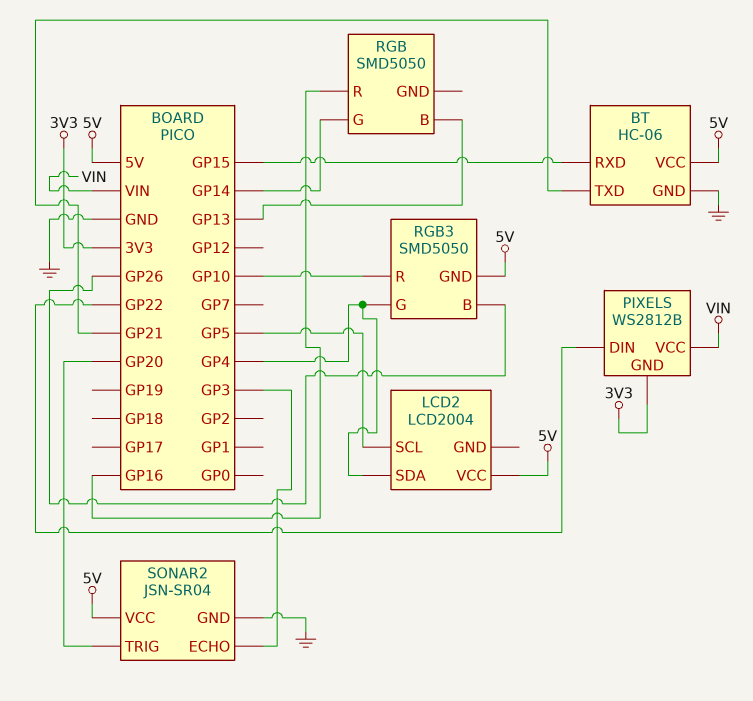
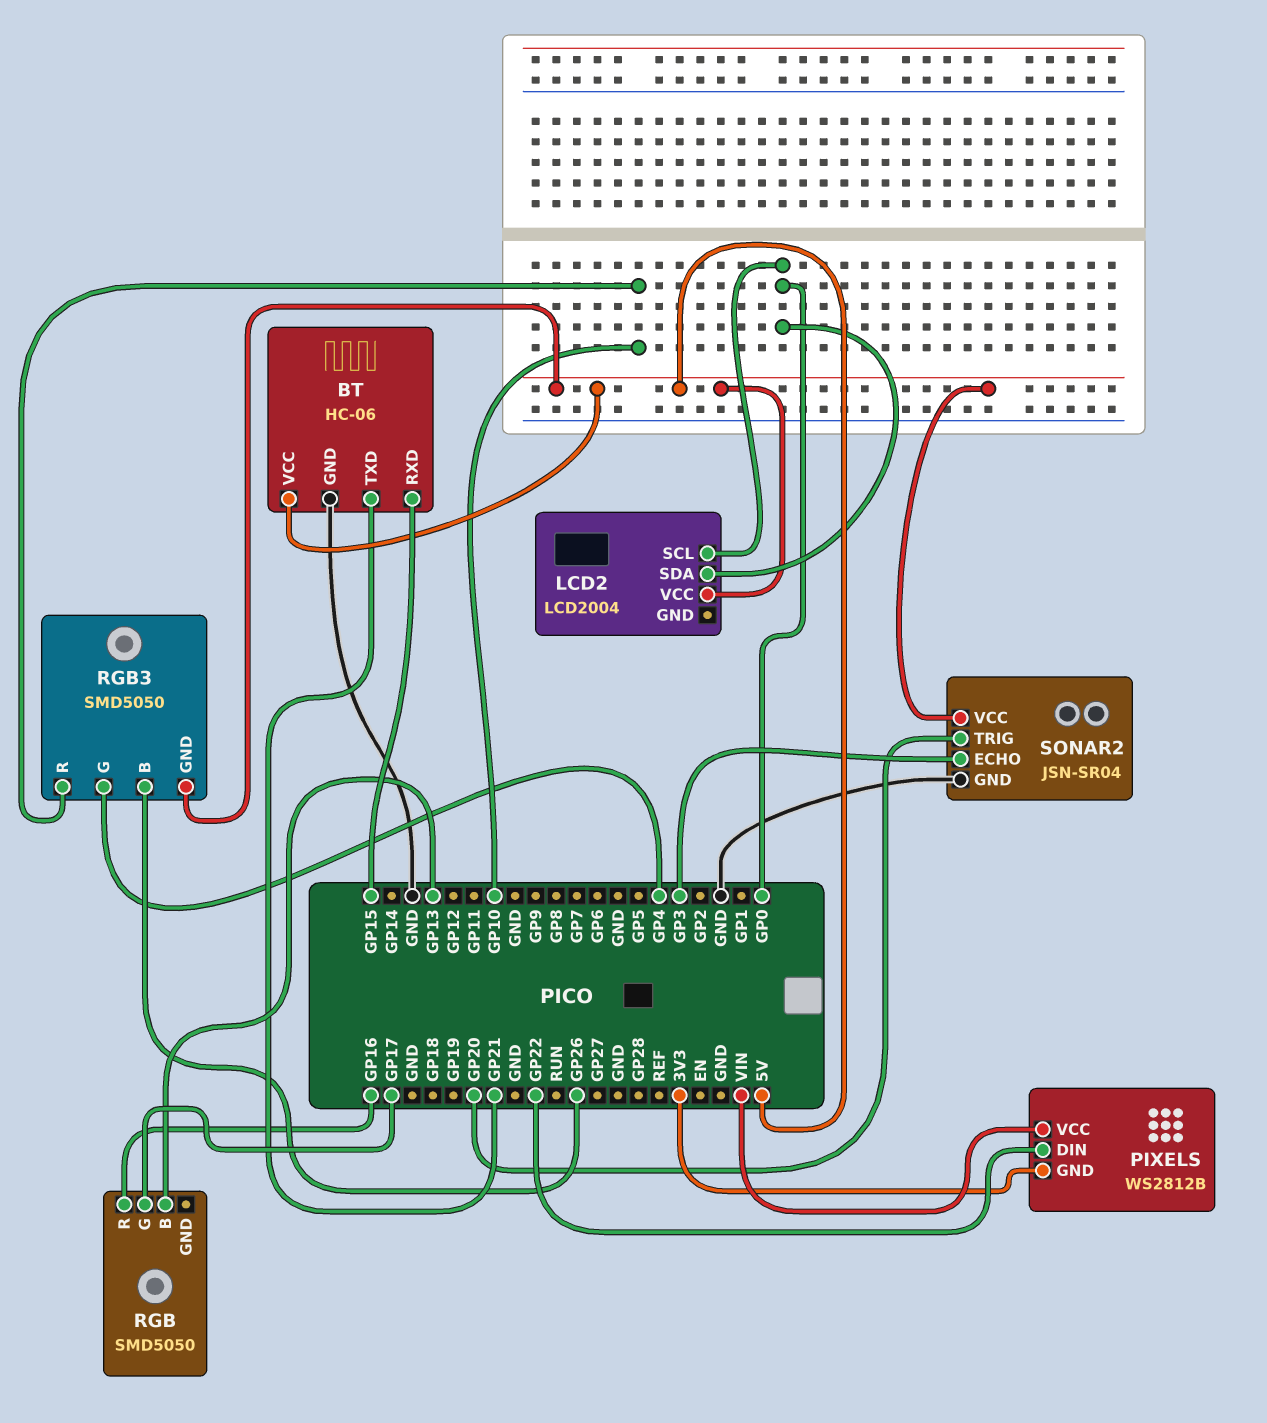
LCD2 pin SCL: GP5 -> GP0
LCD2 pin SDA: GP4 -> GP0
RGB pin G: GP14 -> GP17

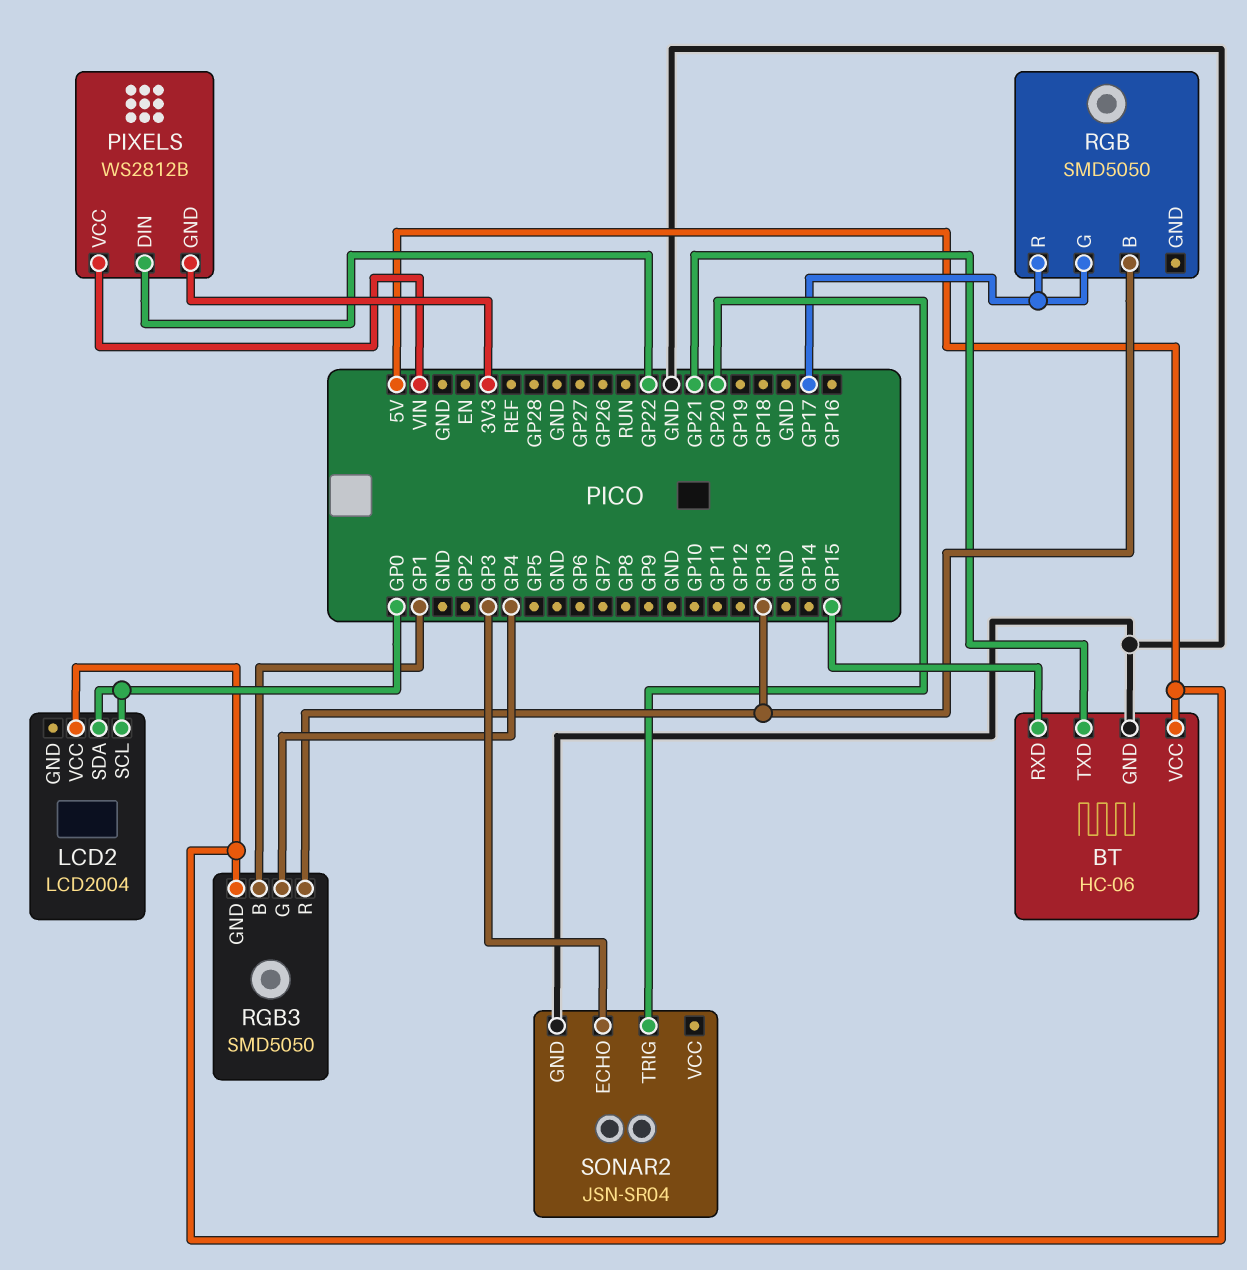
RGB pin R: GP16 -> GP17
RGB3 pin B: GP26 -> GP1
RGB3 pin R: GP10 -> GP13
SONAR2 pin VCC: 5V -> none

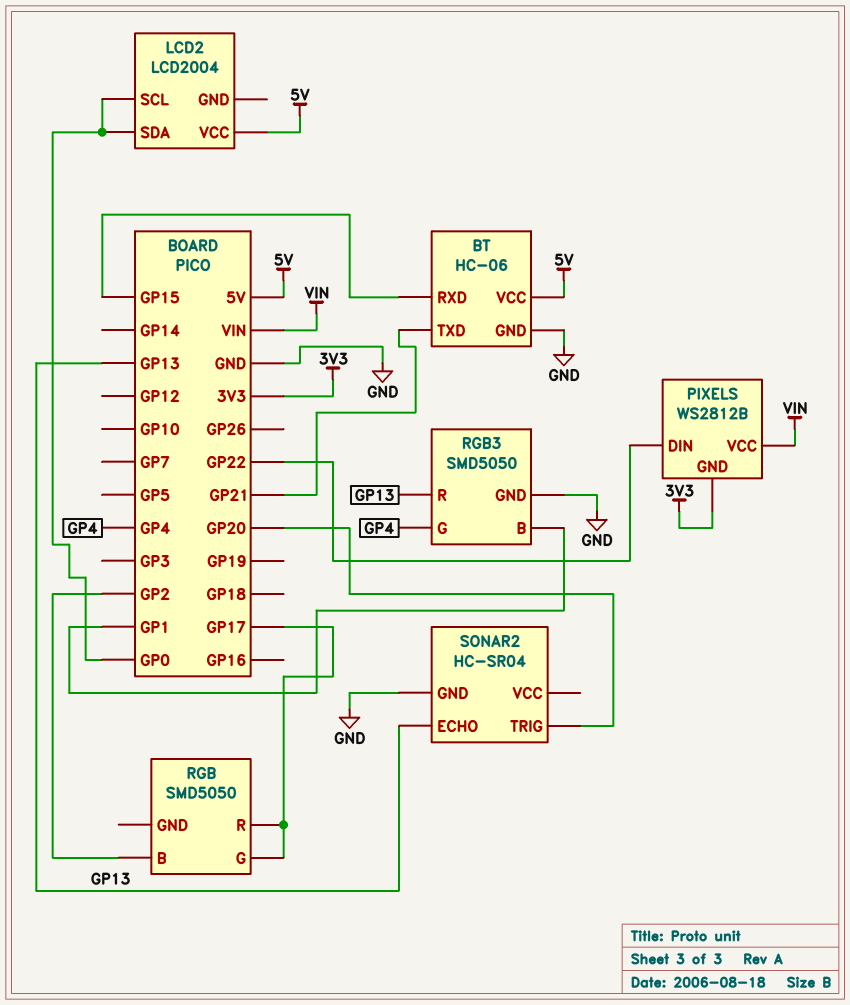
RGB pin B: GP13 -> GP2
RGB3 pin GND: 5V -> GND
SONAR2: JSN-SR04 -> HC-SR04
SONAR2 pin ECHO: GP3 -> GP13

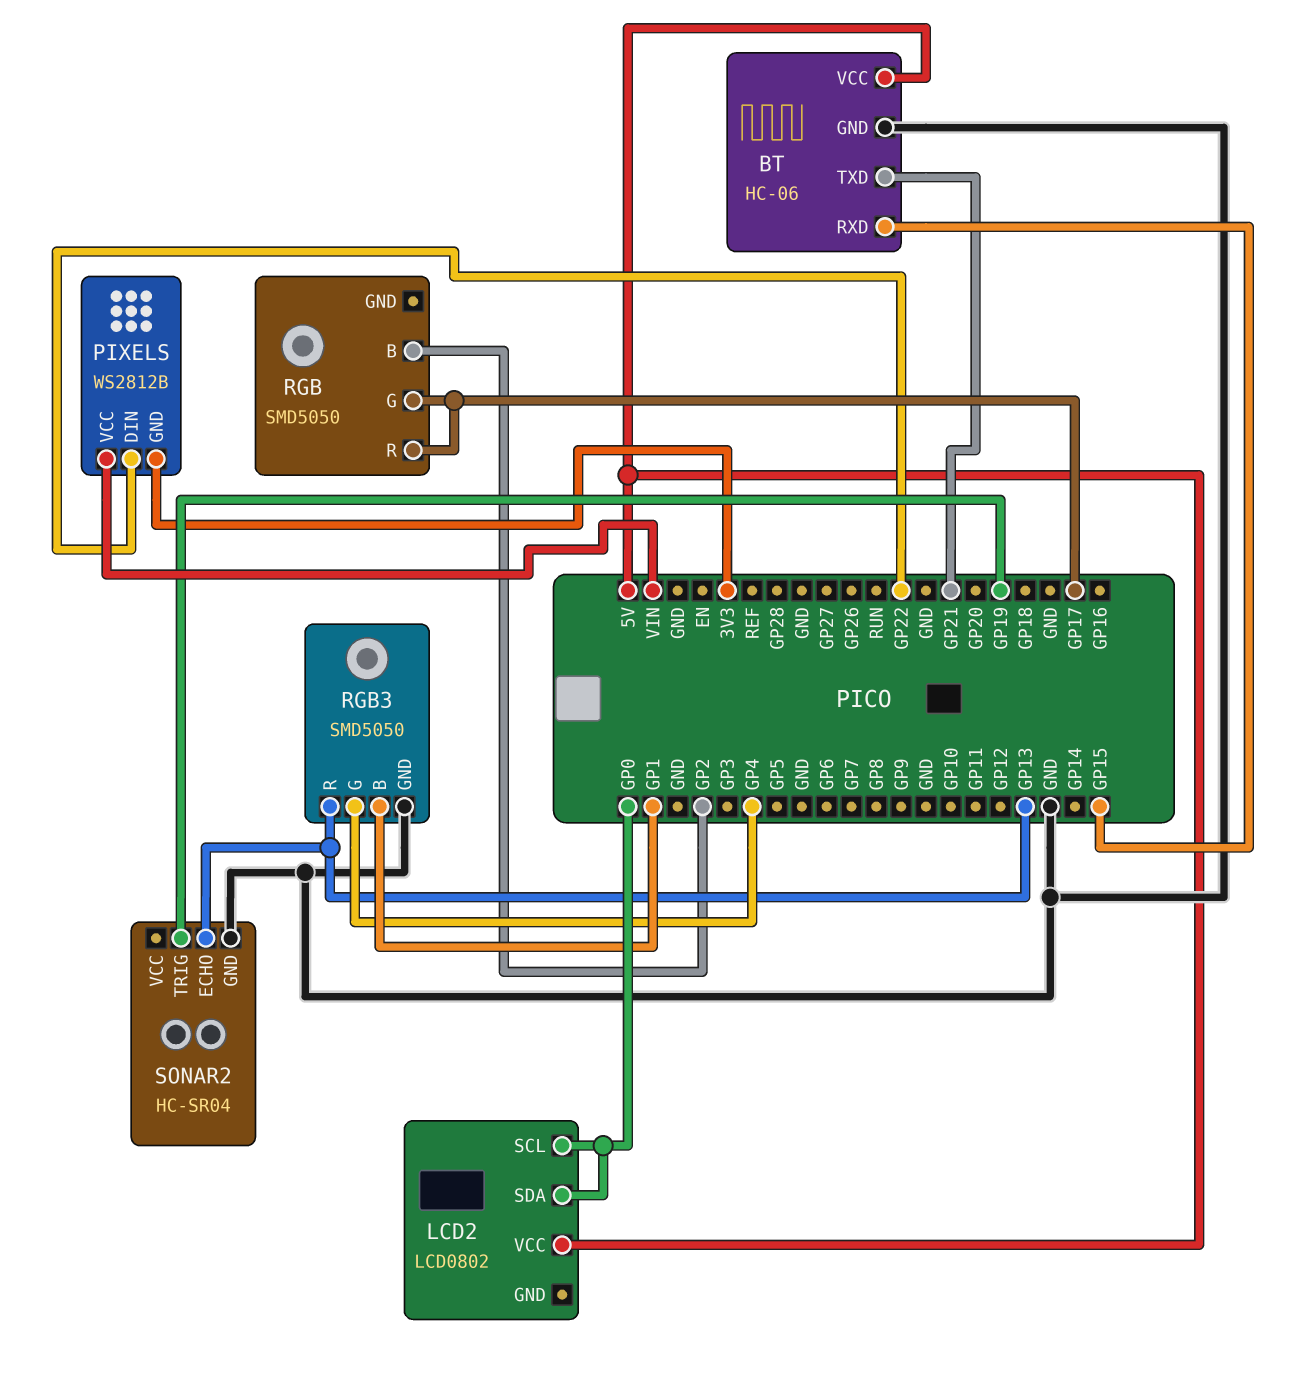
LCD2: LCD2004 -> LCD0802
SONAR2 pin TRIG: GP20 -> GP19

